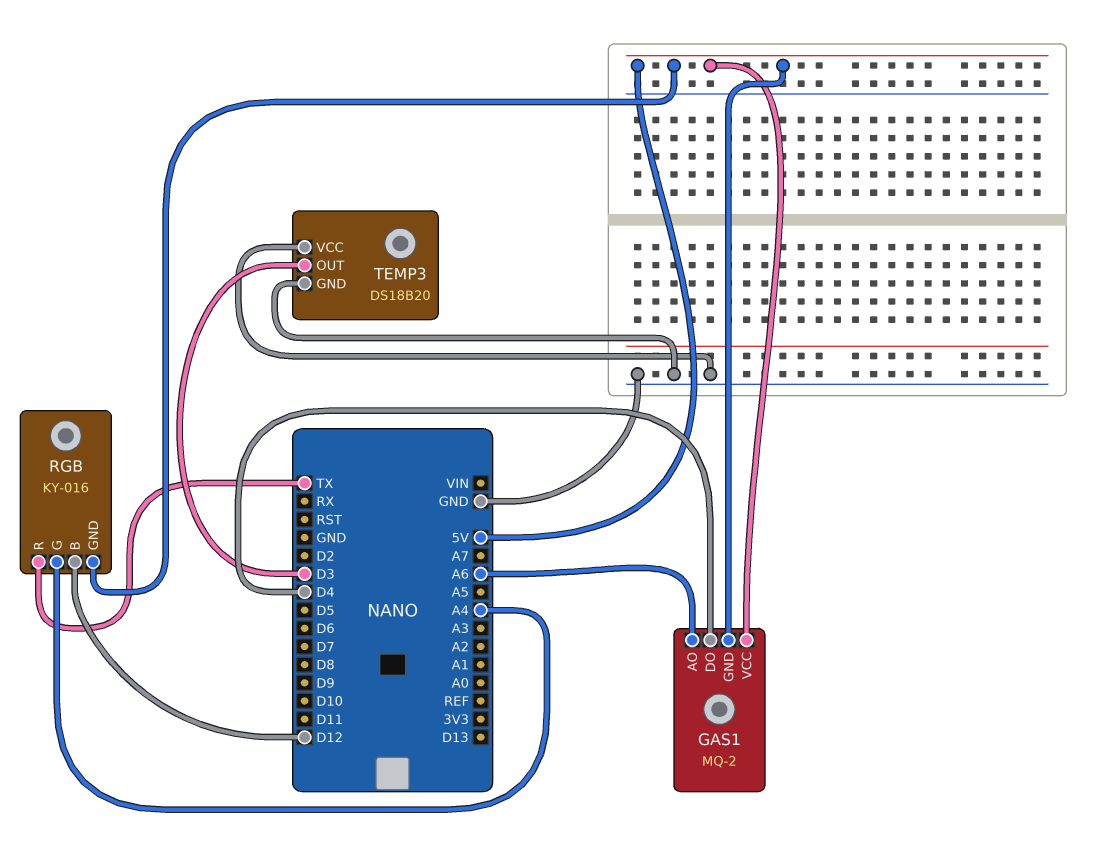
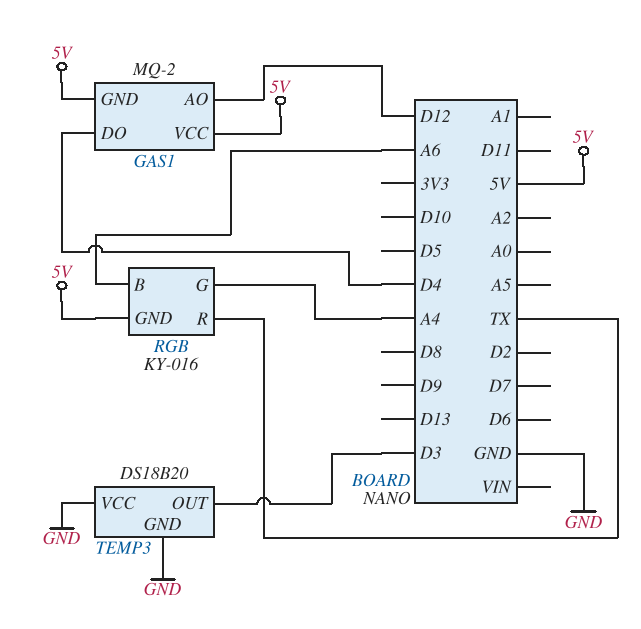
GAS1 pin AO: A6 -> D12
RGB pin B: D12 -> A6

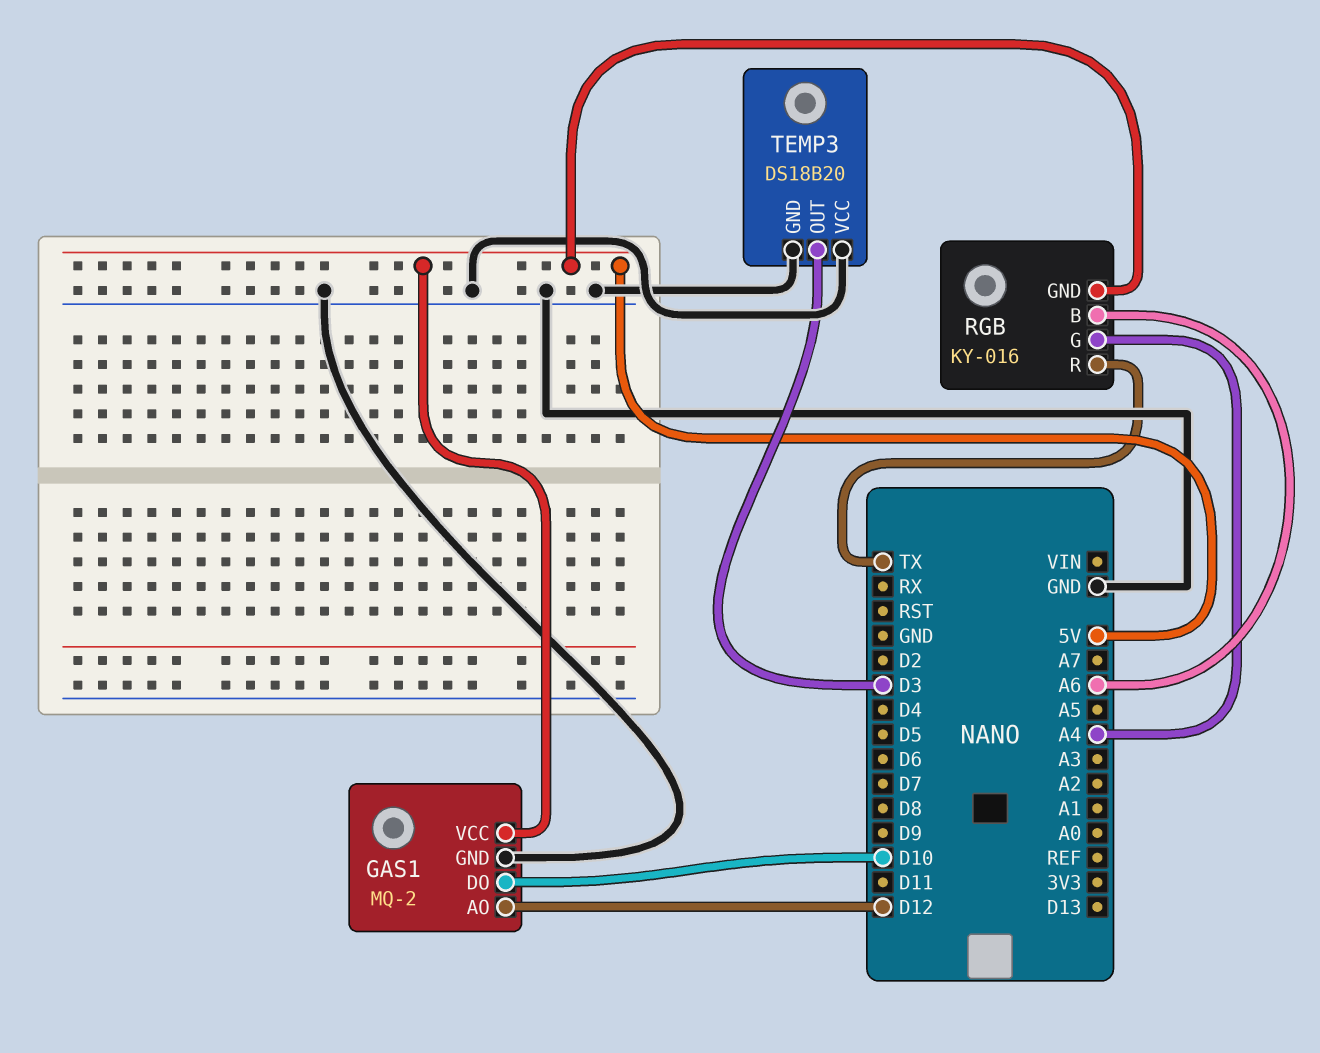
GAS1 pin DO: D4 -> D10
GAS1 pin GND: 5V -> GND

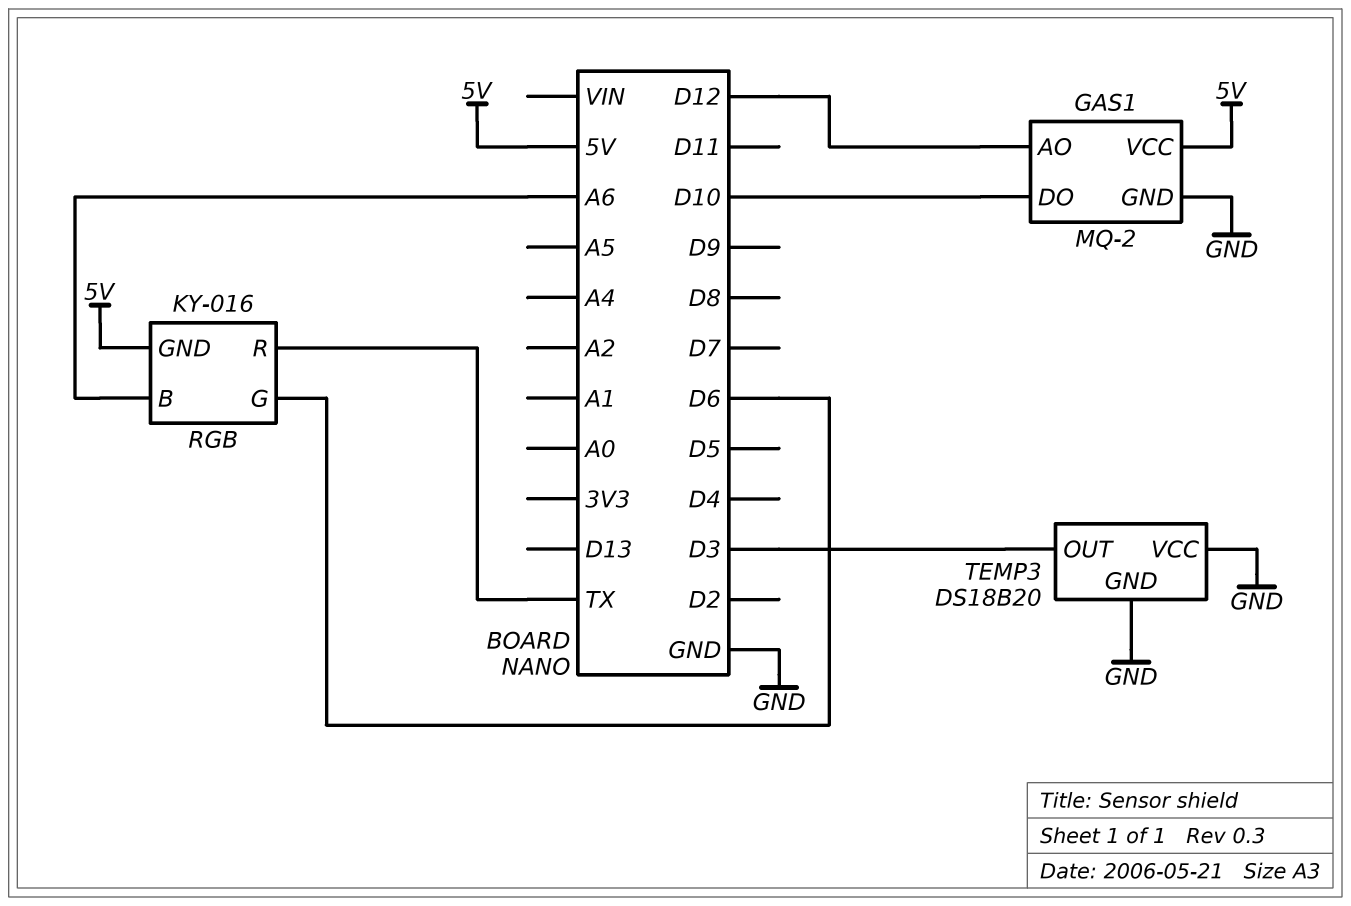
RGB pin G: A4 -> D6

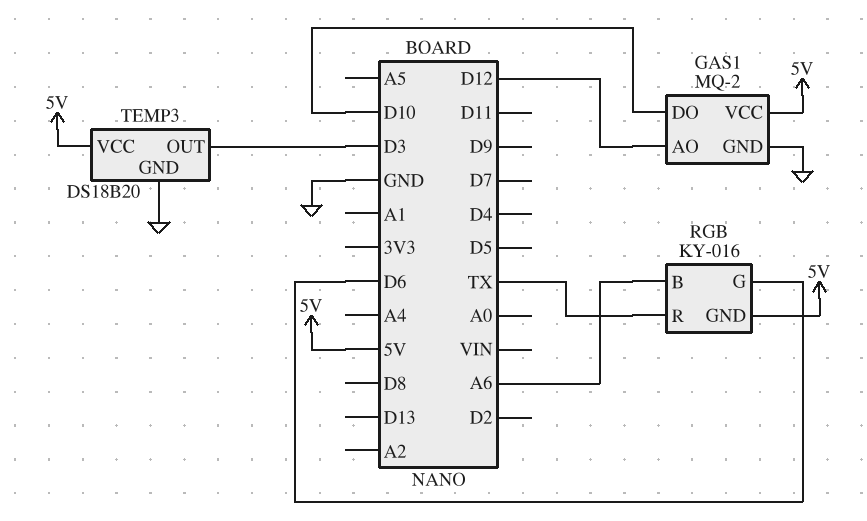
TEMP3 pin VCC: GND -> 5V

